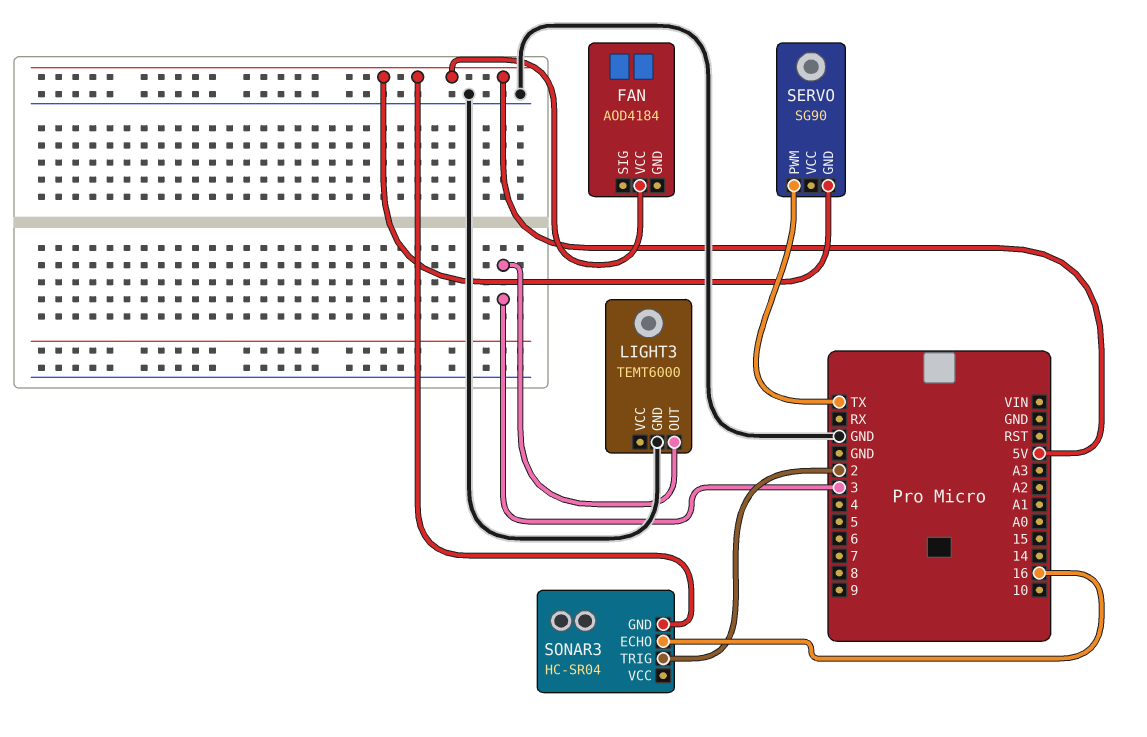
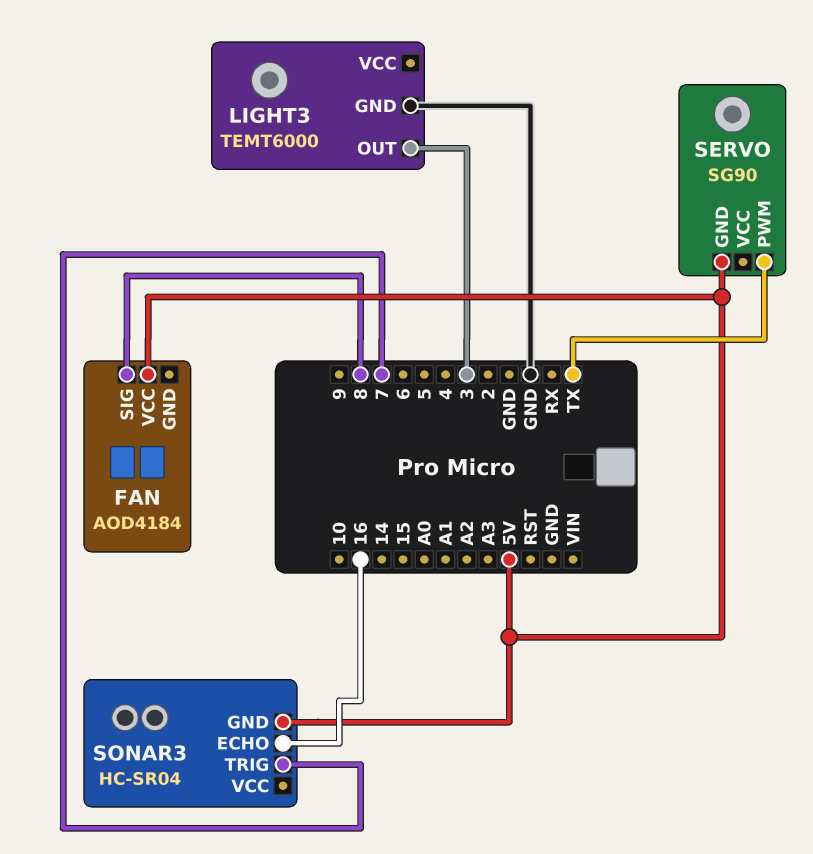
FAN pin SIG: none -> 8
SONAR3 pin TRIG: 2 -> 7

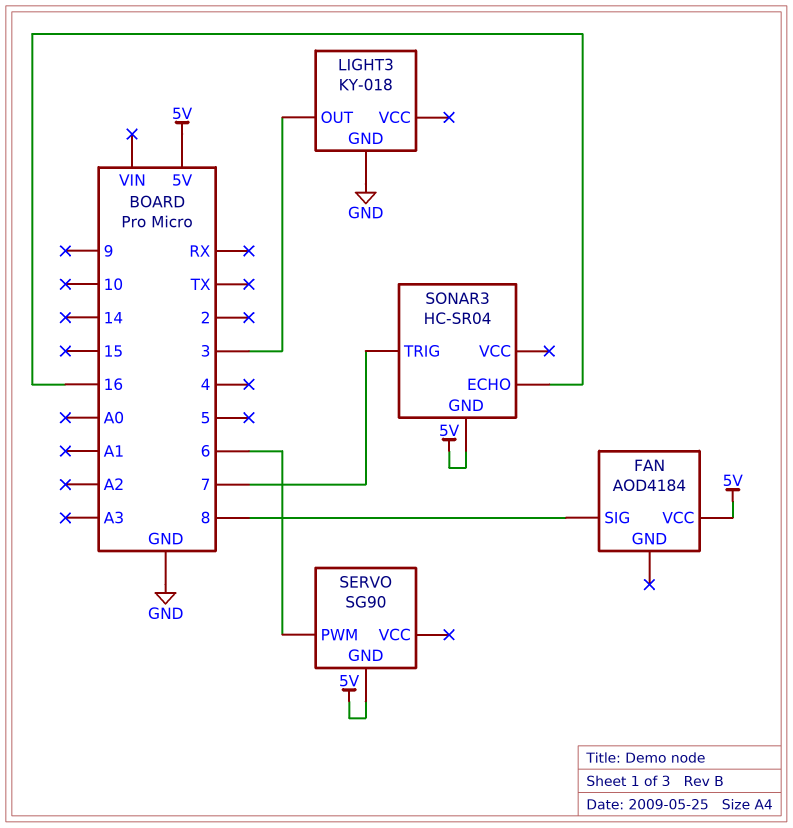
LIGHT3: TEMT6000 -> KY-018
SERVO pin PWM: TX -> 6

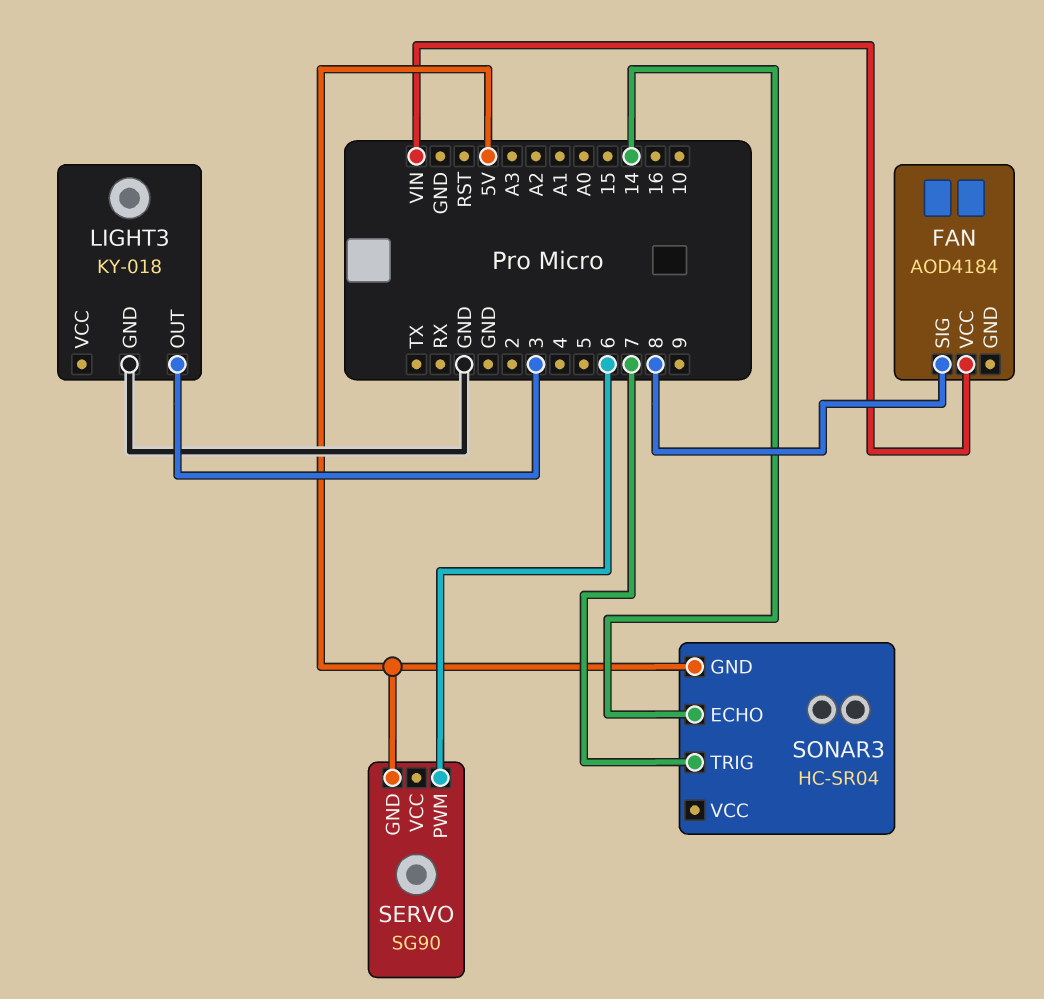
FAN pin VCC: 5V -> VIN
SONAR3 pin ECHO: 16 -> 14

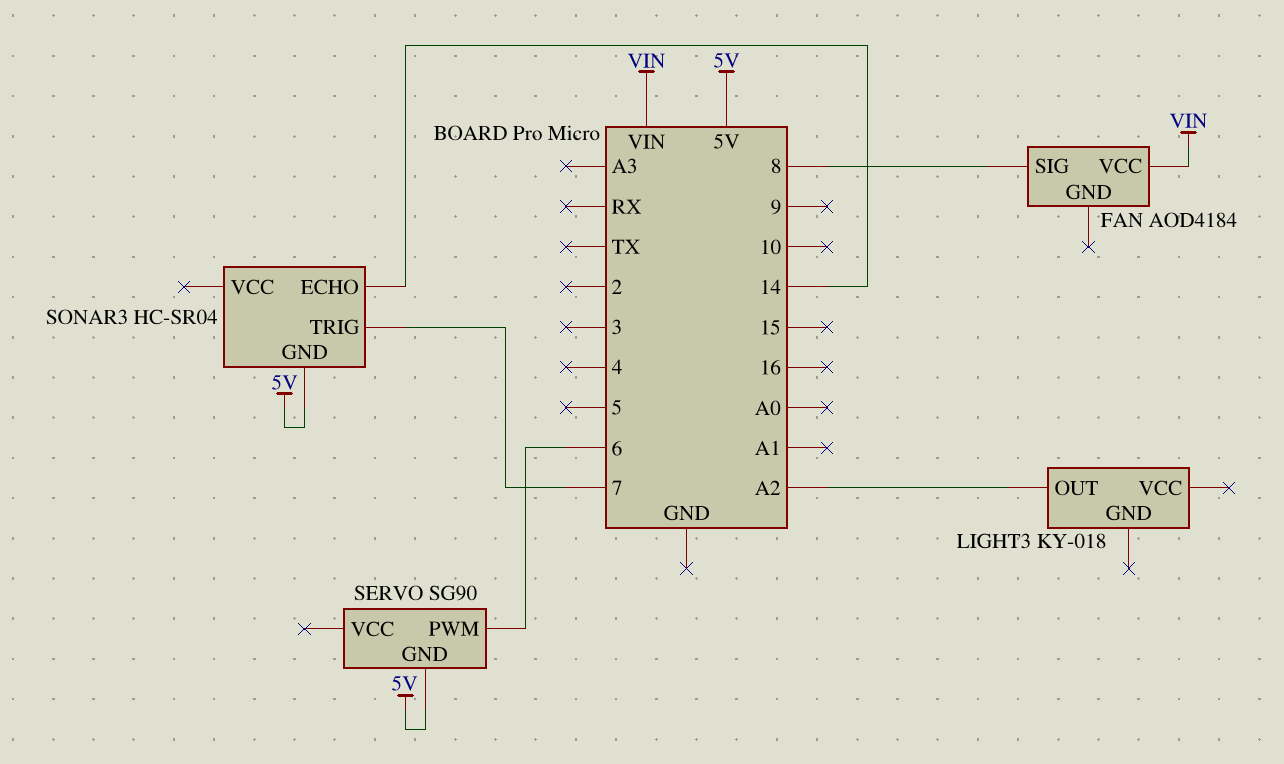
LIGHT3 pin GND: GND -> none
LIGHT3 pin OUT: 3 -> A2

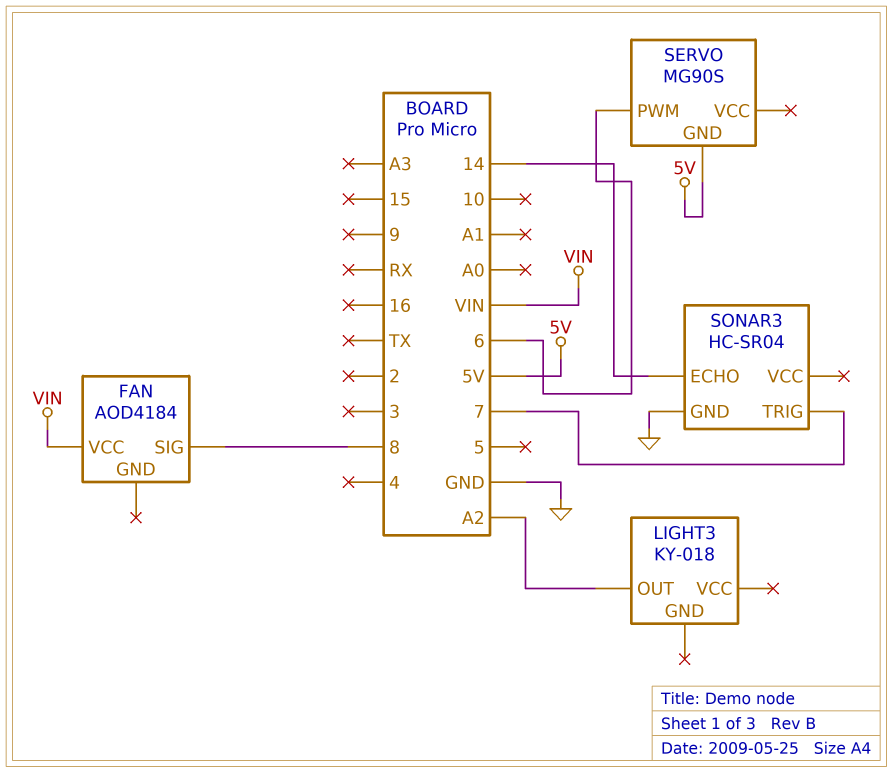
SERVO: SG90 -> MG90S
SONAR3 pin GND: 5V -> GND

